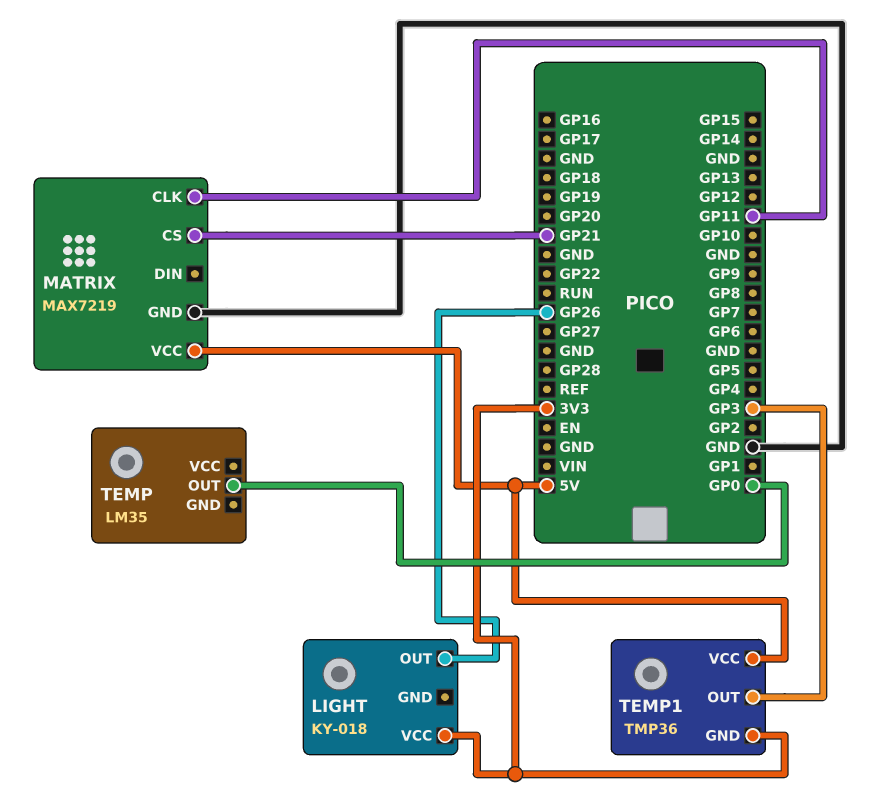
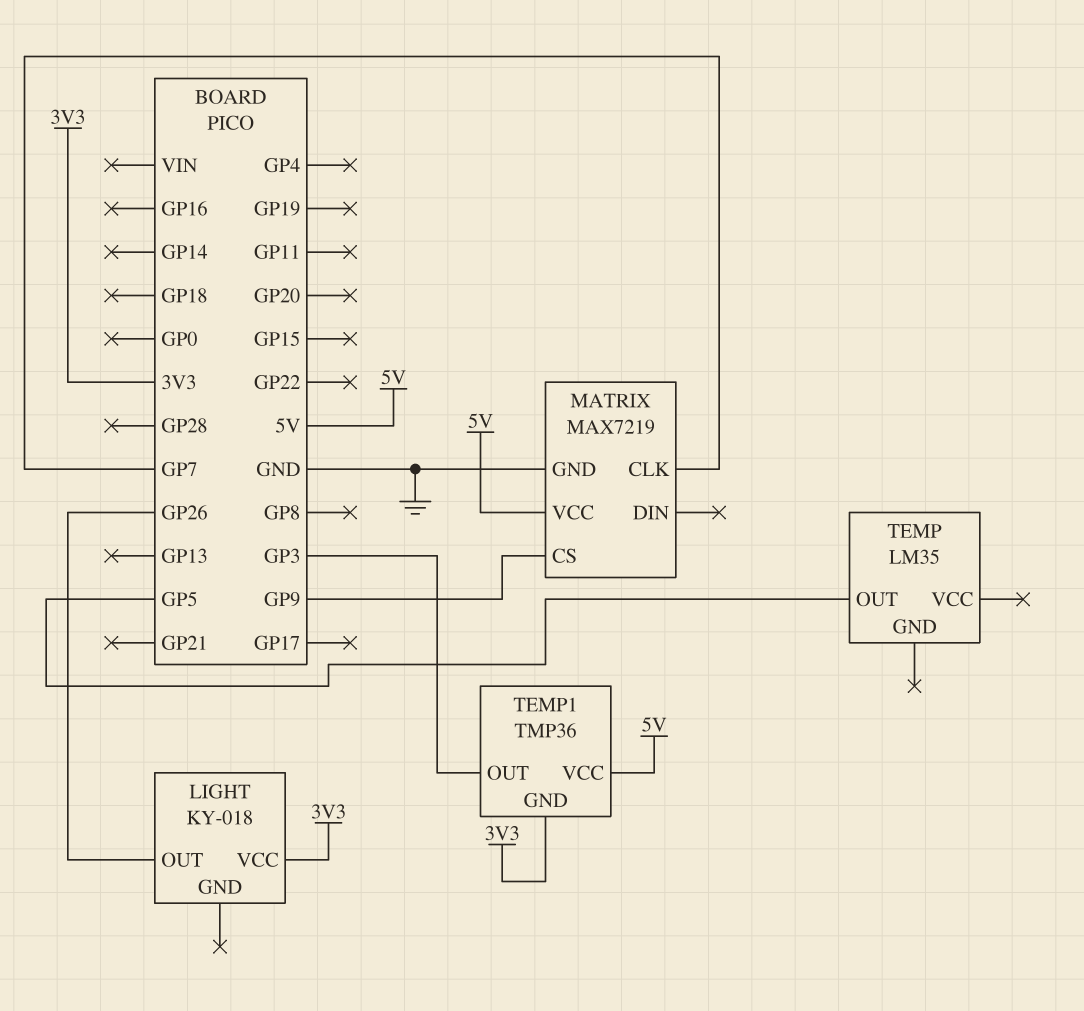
MATRIX pin CLK: GP11 -> GP7
MATRIX pin CS: GP21 -> GP9
TEMP pin OUT: GP0 -> GP5

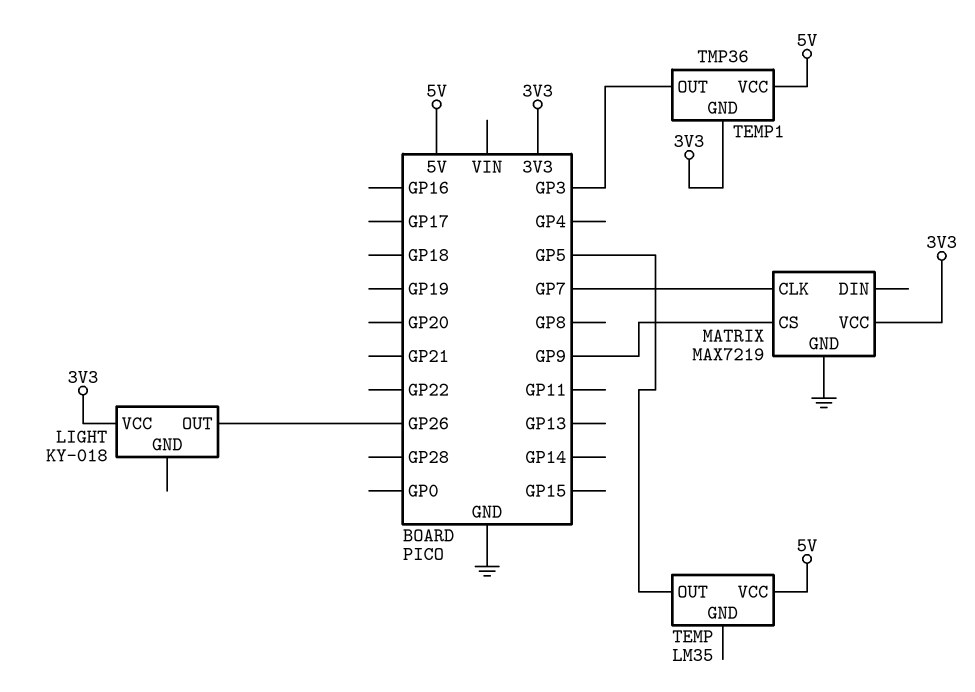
MATRIX pin VCC: 5V -> 3V3
TEMP pin VCC: none -> 5V

